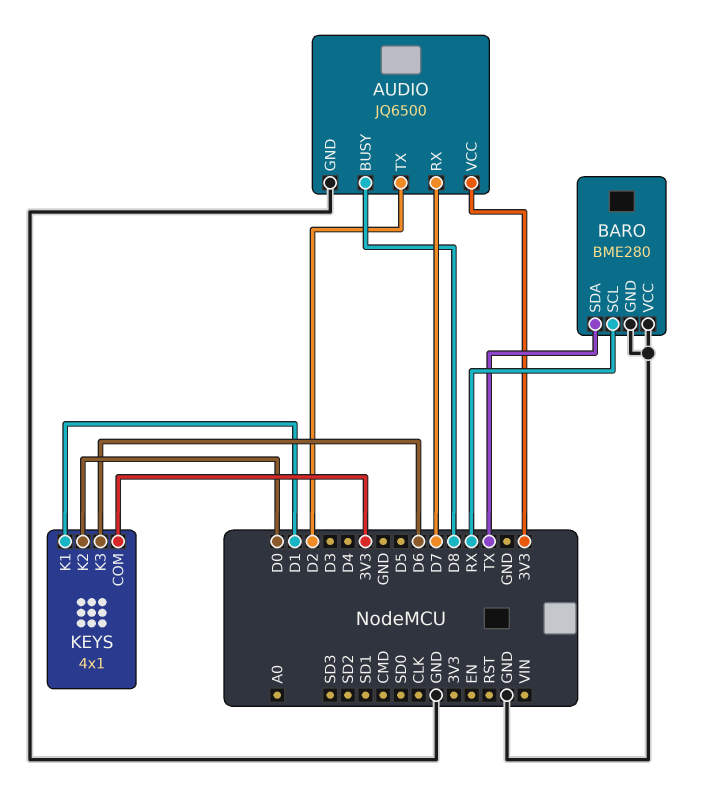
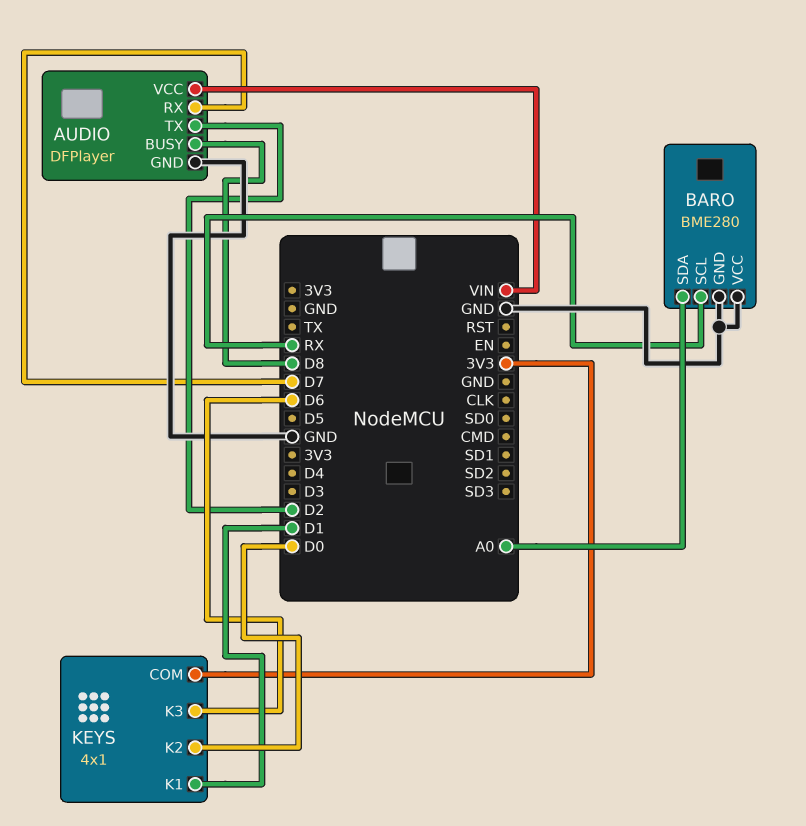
AUDIO: JQ6500 -> DFPlayer
AUDIO pin VCC: 3V3 -> VIN
BARO pin SDA: TX -> A0

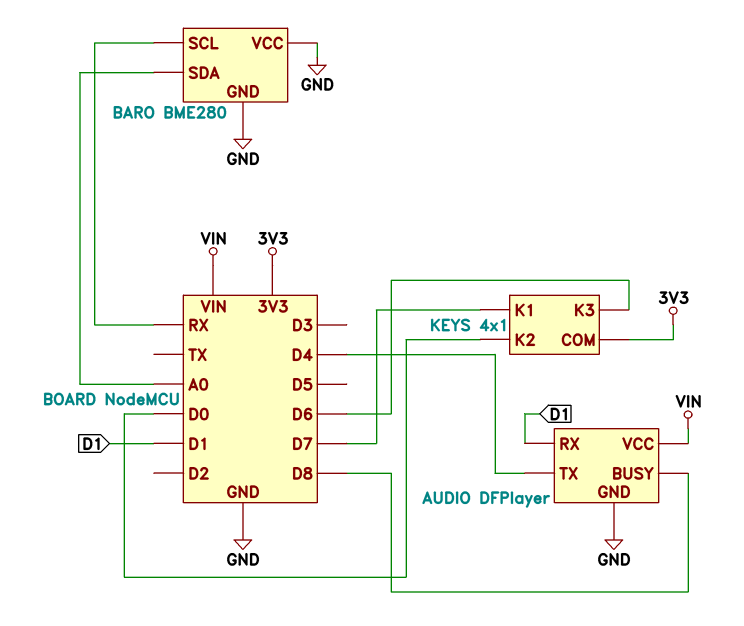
AUDIO pin RX: D7 -> D1
AUDIO pin TX: D2 -> D4
KEYS pin K1: D1 -> D7

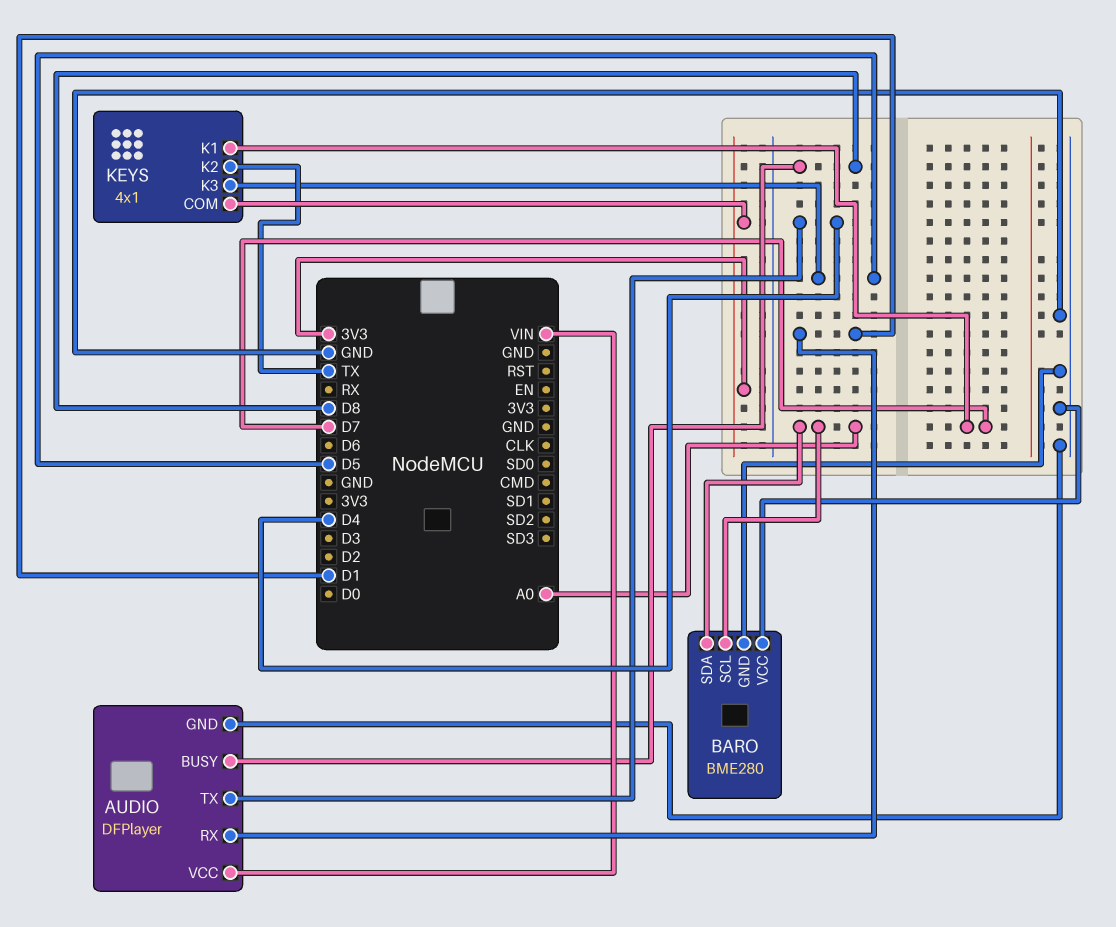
BARO pin SCL: RX -> A0
KEYS pin K2: D0 -> TX
KEYS pin K3: D6 -> D5

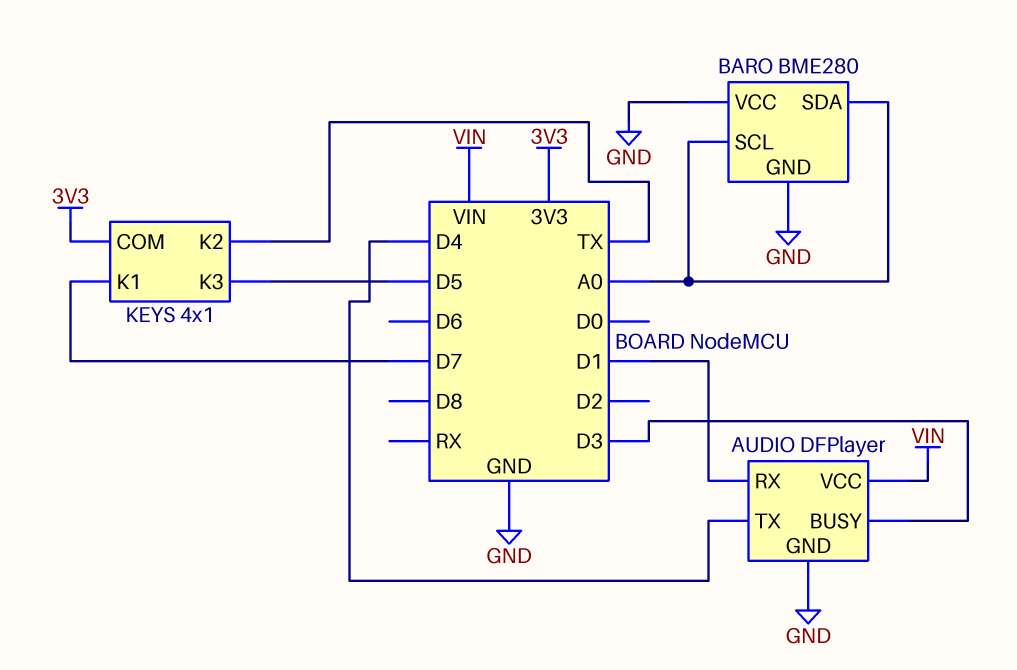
AUDIO pin BUSY: D8 -> D3

